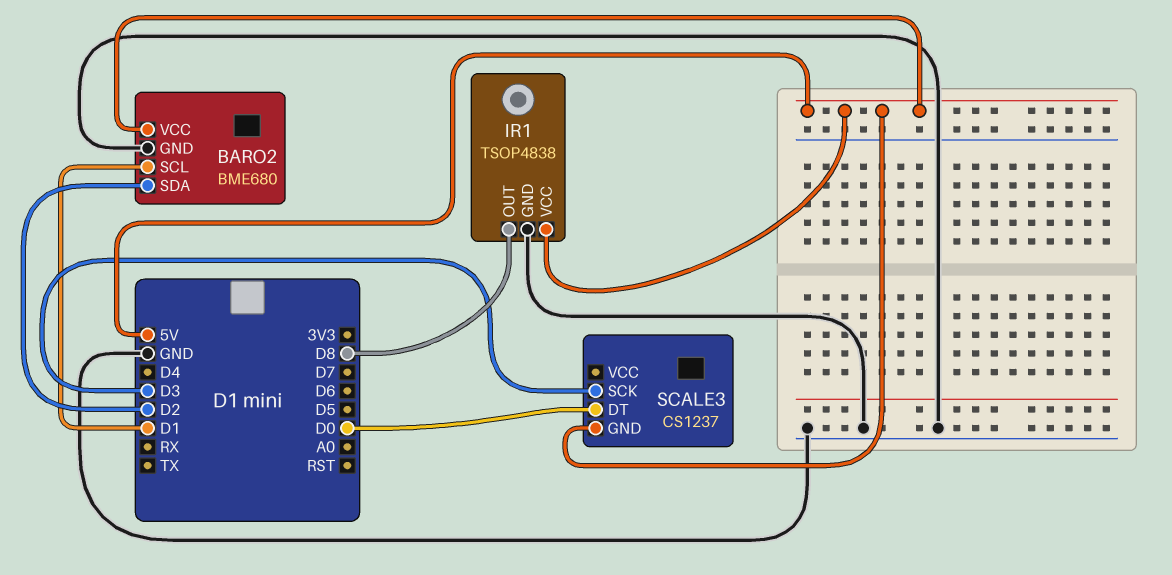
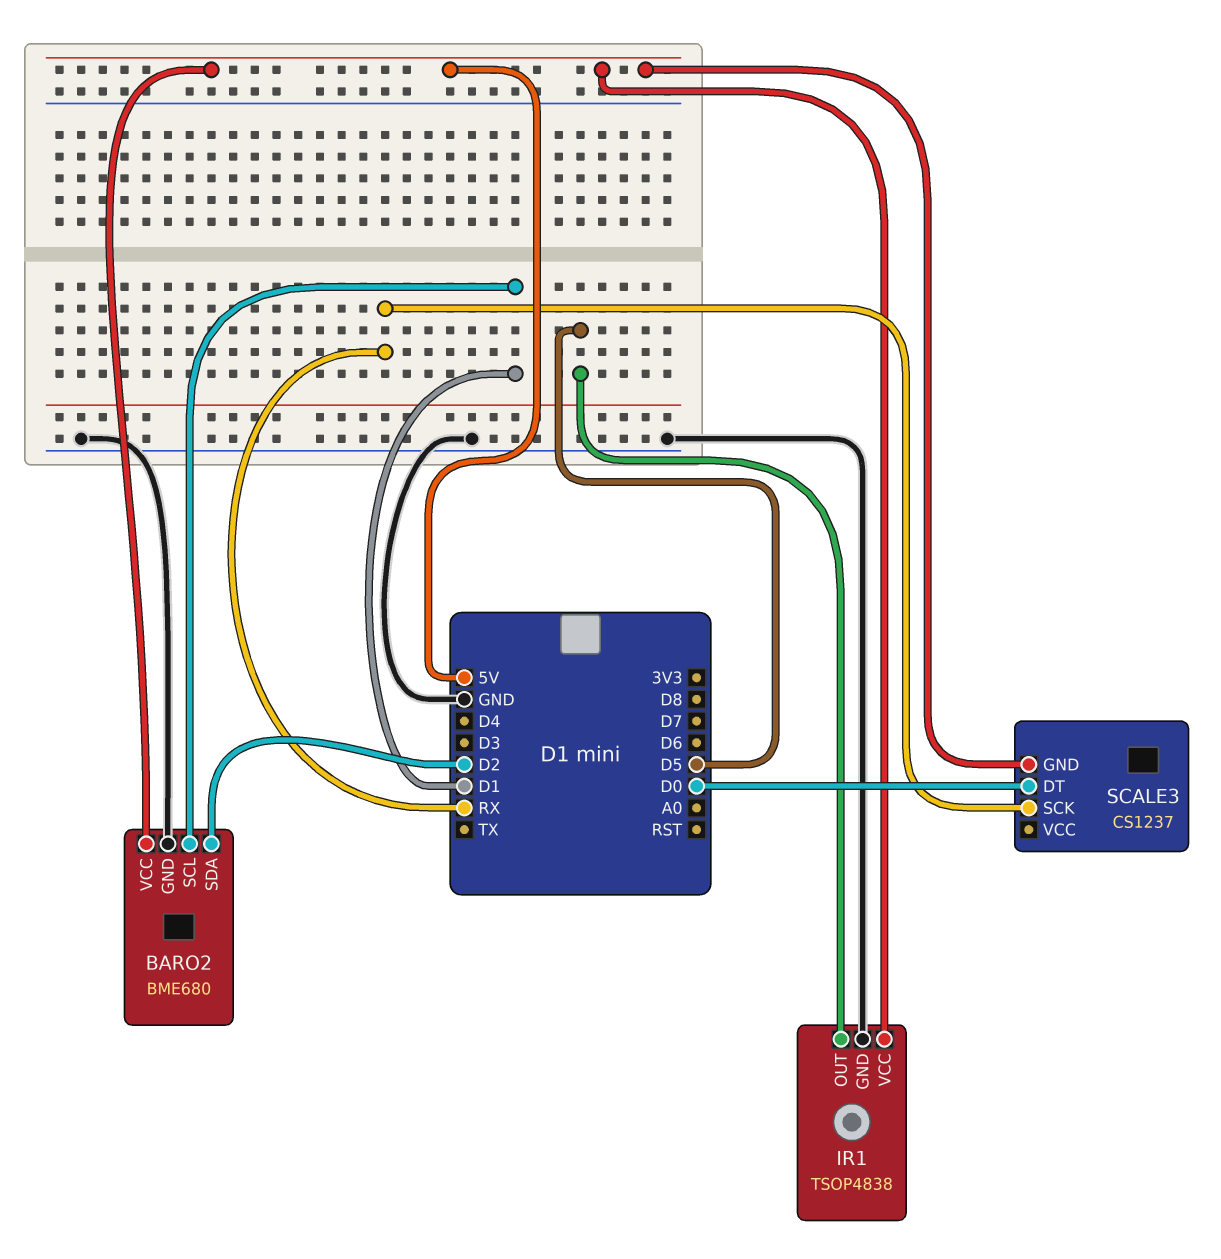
IR1 pin OUT: D8 -> D5
SCALE3 pin SCK: D3 -> RX

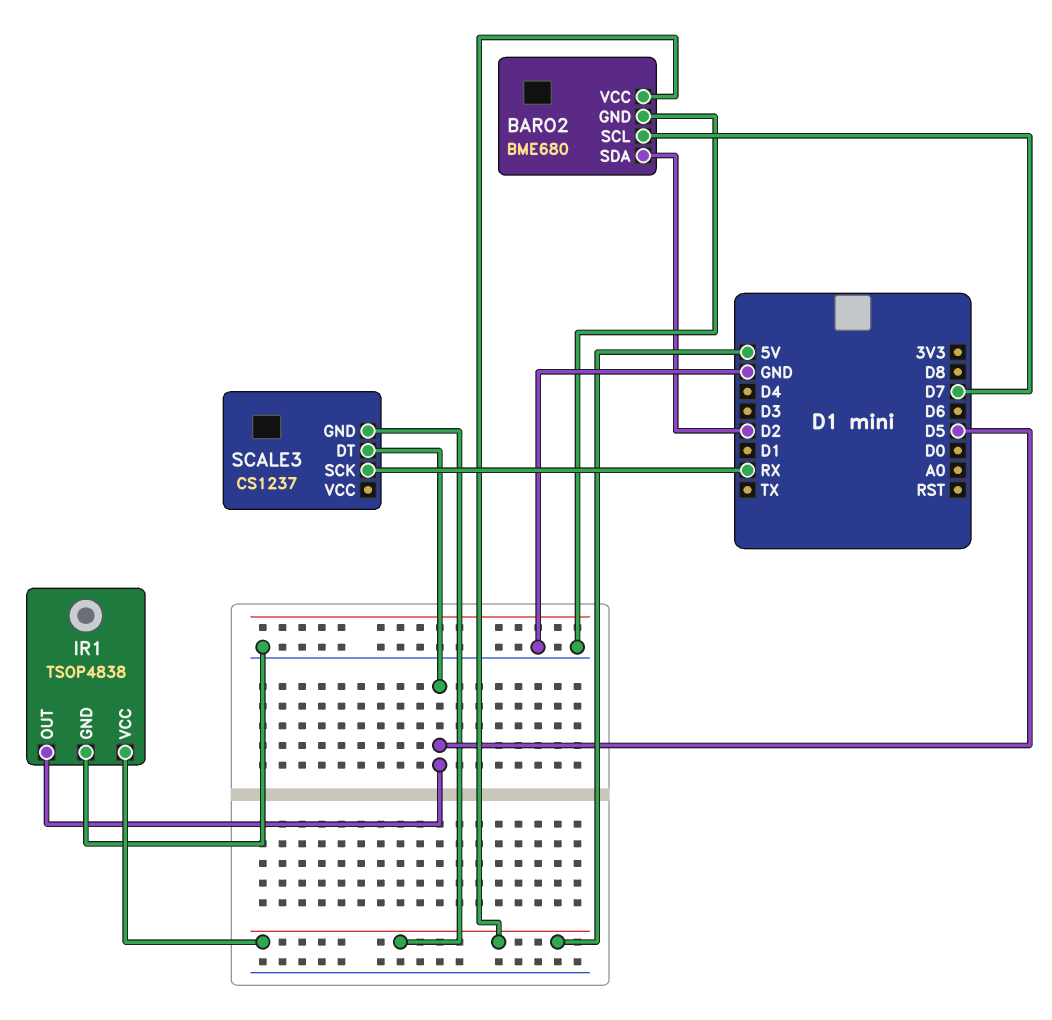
BARO2 pin SCL: D1 -> D7
SCALE3 pin DT: D0 -> D5

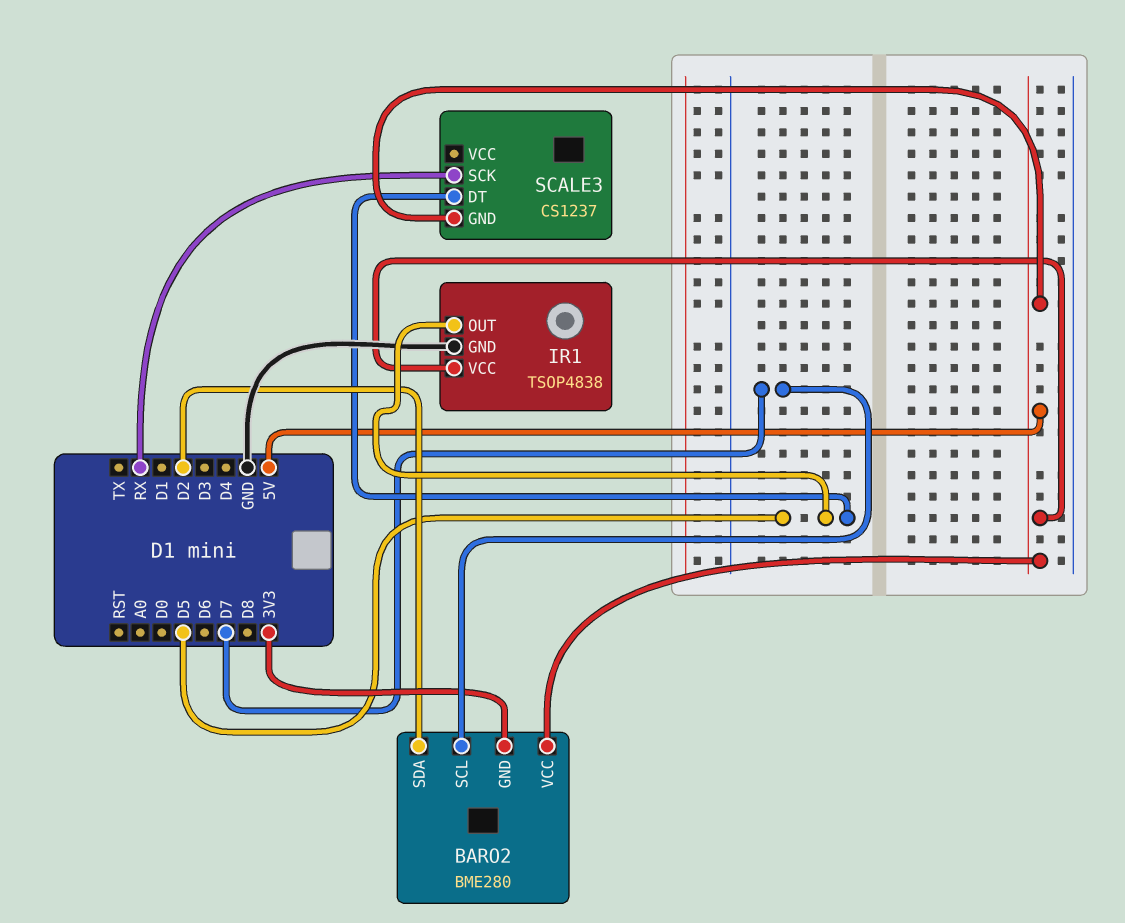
BARO2: BME680 -> BME280
BARO2 pin GND: GND -> 3V3

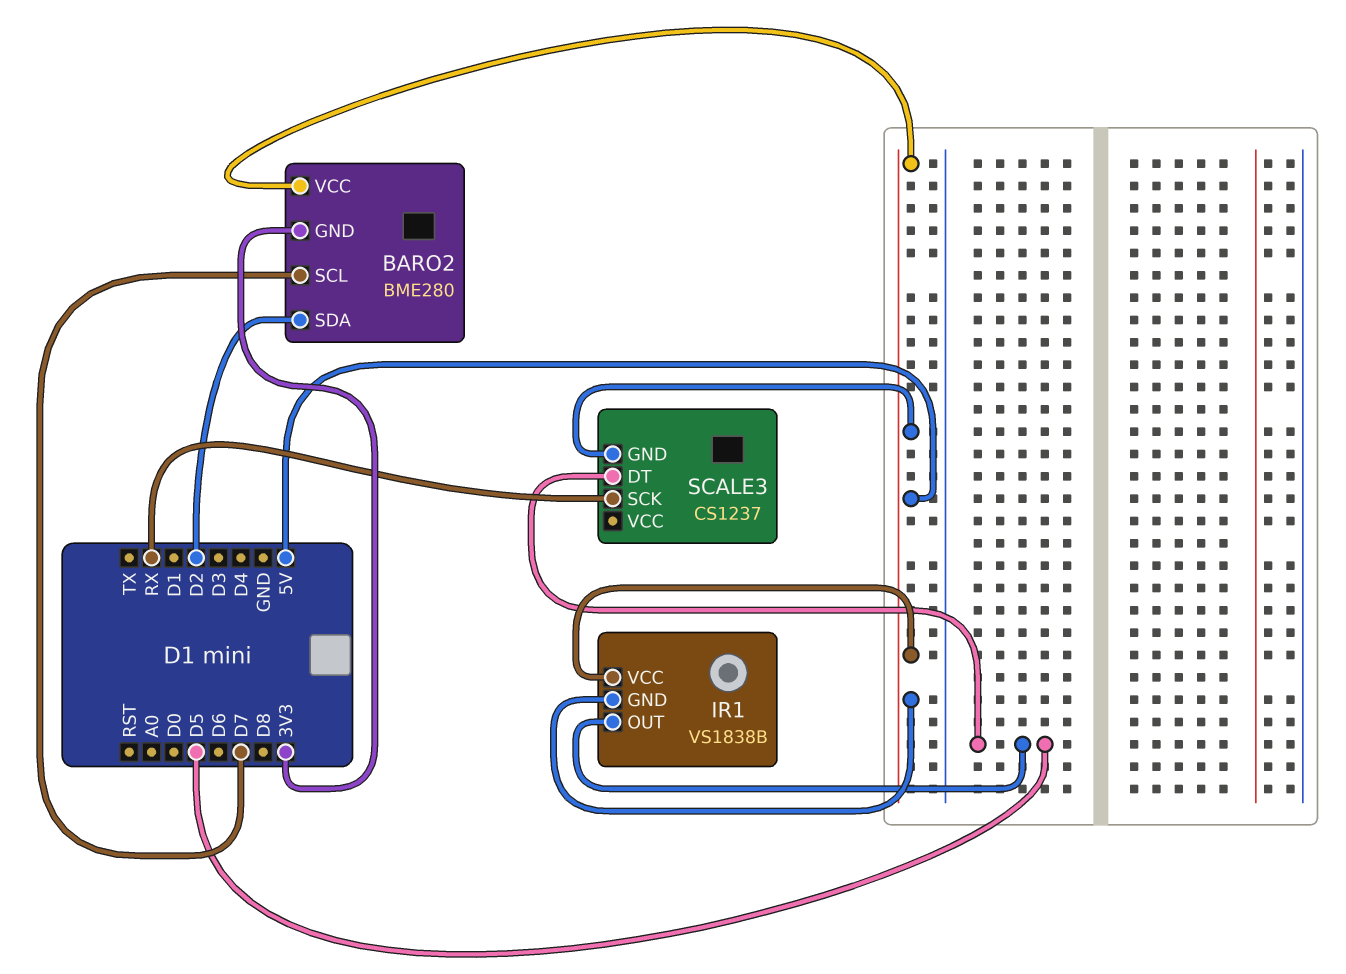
IR1: TSOP4838 -> VS1838B
IR1 pin GND: GND -> 5V

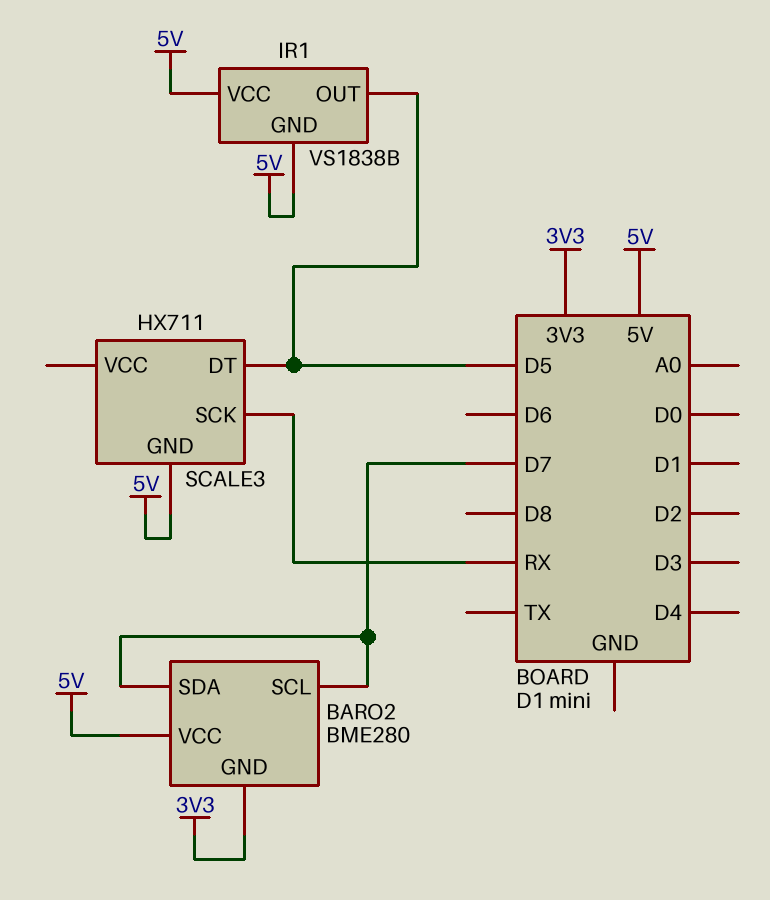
BARO2 pin SDA: D2 -> D7
SCALE3: CS1237 -> HX711

